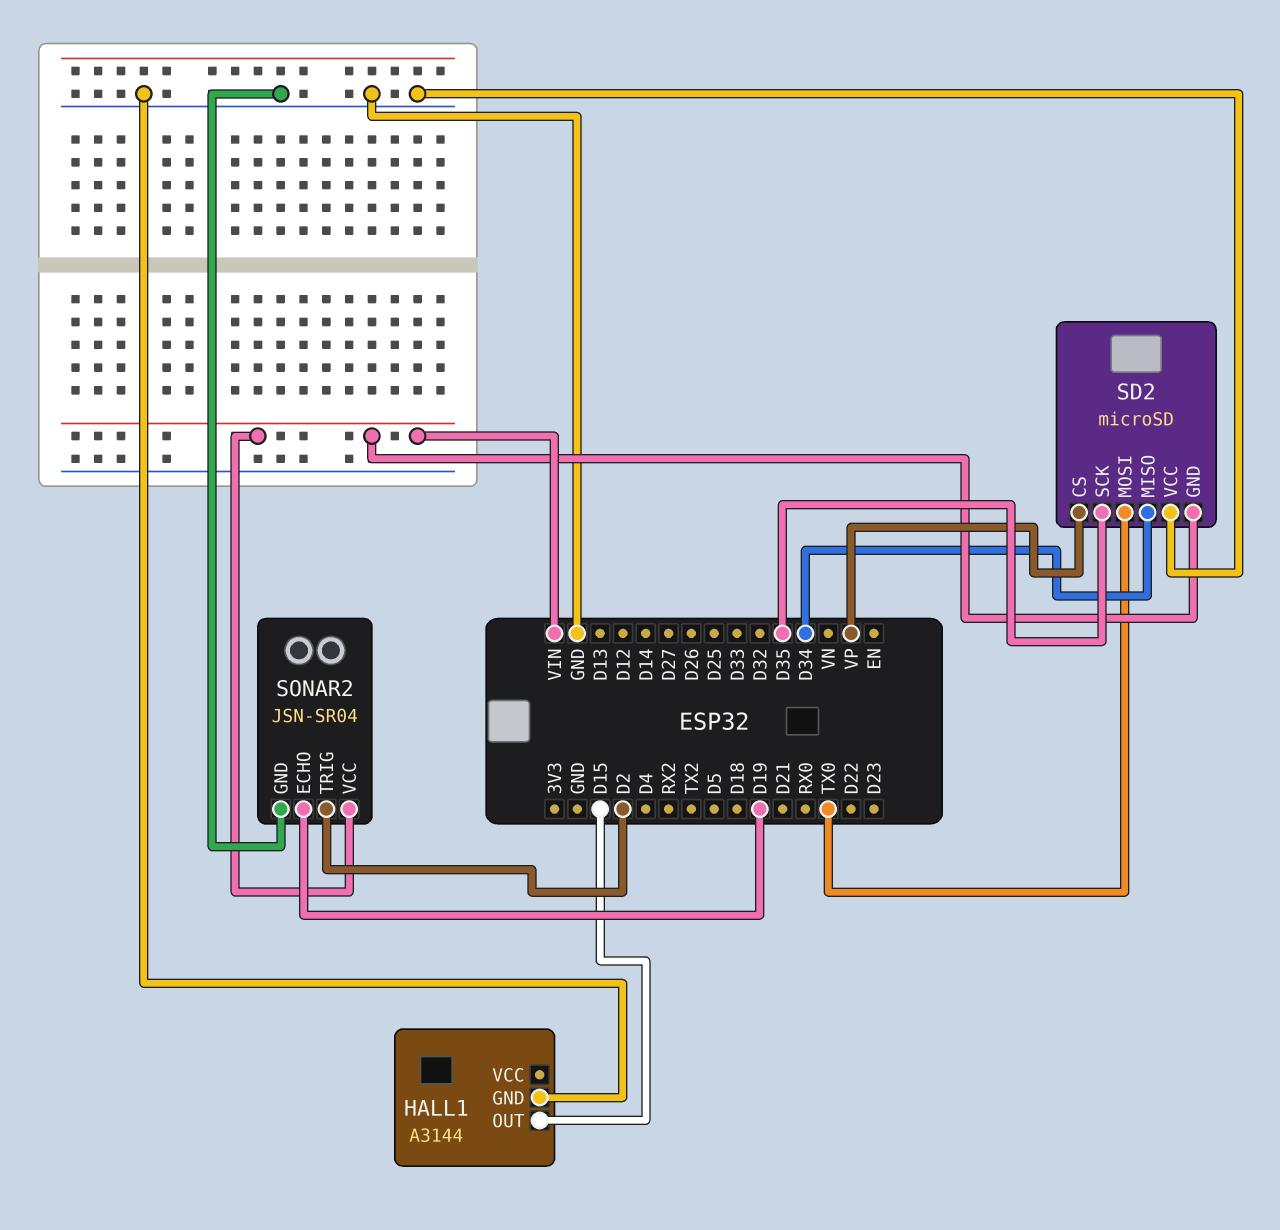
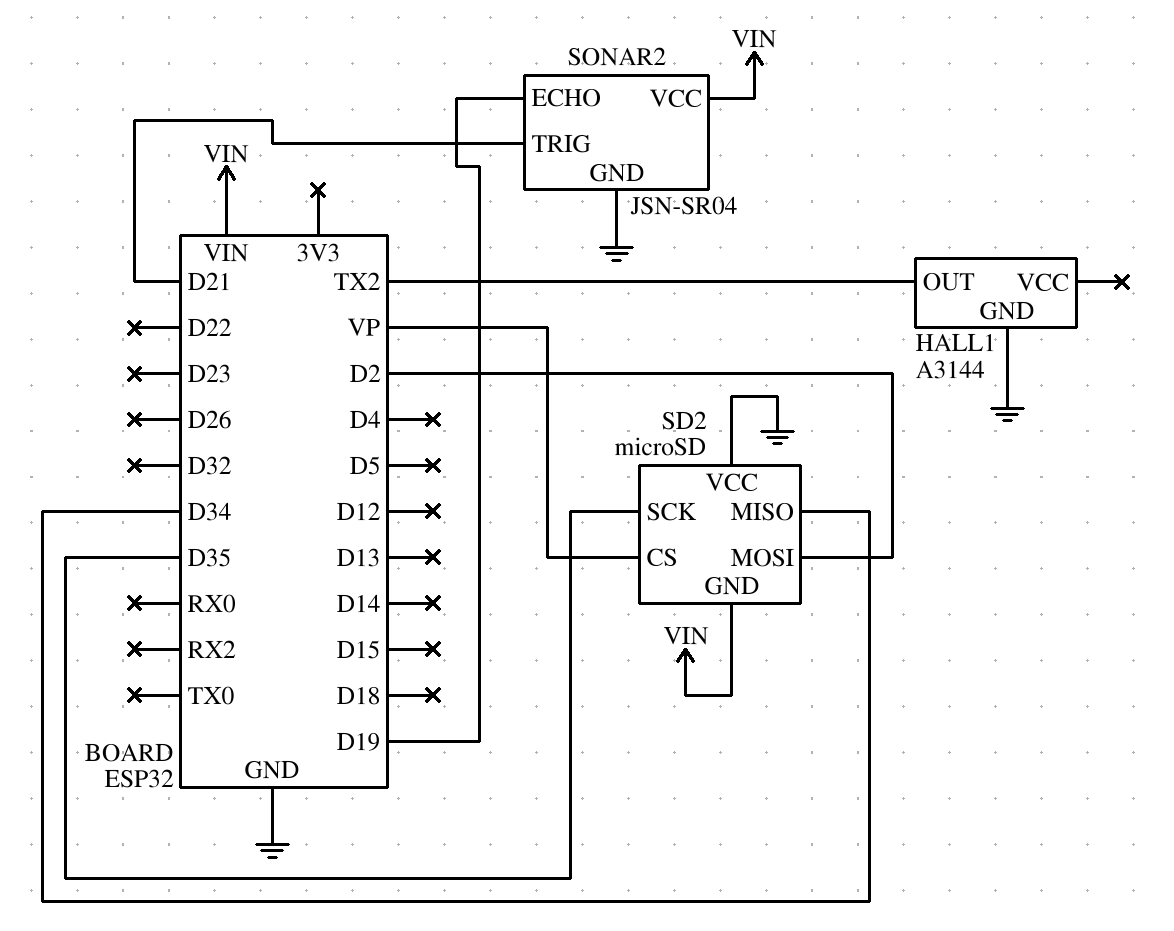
HALL1 pin OUT: D15 -> TX2
SD2 pin MOSI: TX0 -> D2
SONAR2 pin TRIG: D2 -> D21

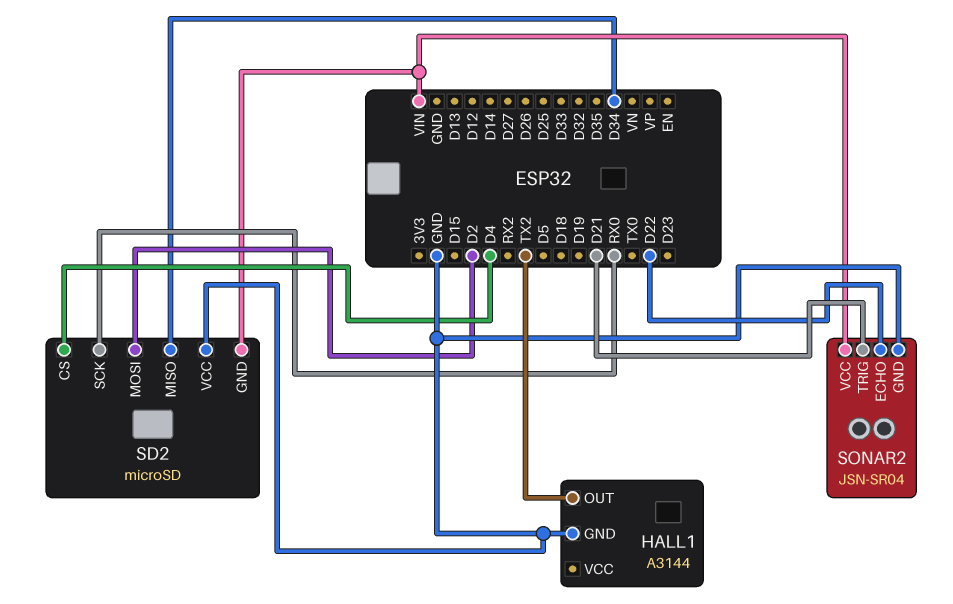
SD2 pin CS: VP -> D4
SD2 pin SCK: D35 -> RX0
SONAR2 pin ECHO: D19 -> D22

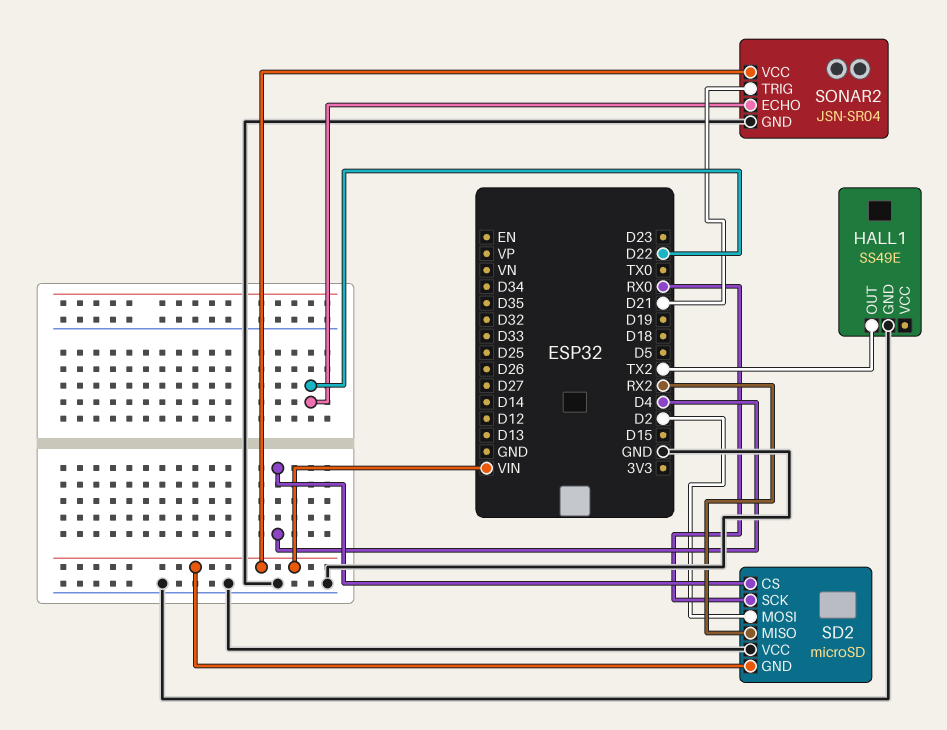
HALL1: A3144 -> SS49E
SD2 pin MISO: D34 -> RX2

